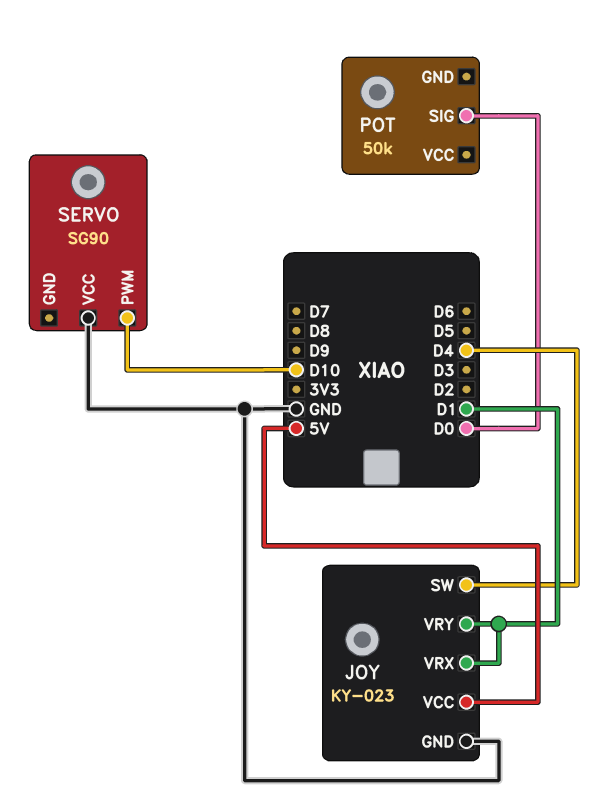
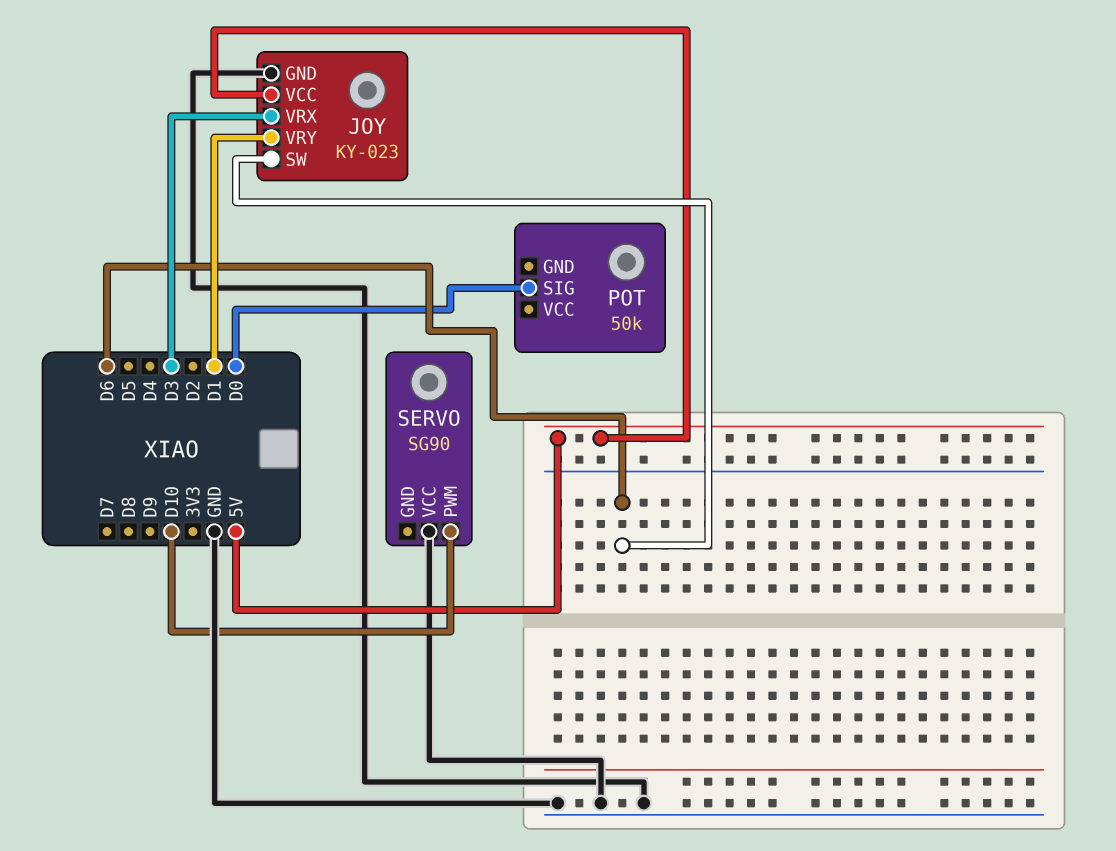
JOY pin SW: D4 -> D6
JOY pin VRX: D1 -> D3

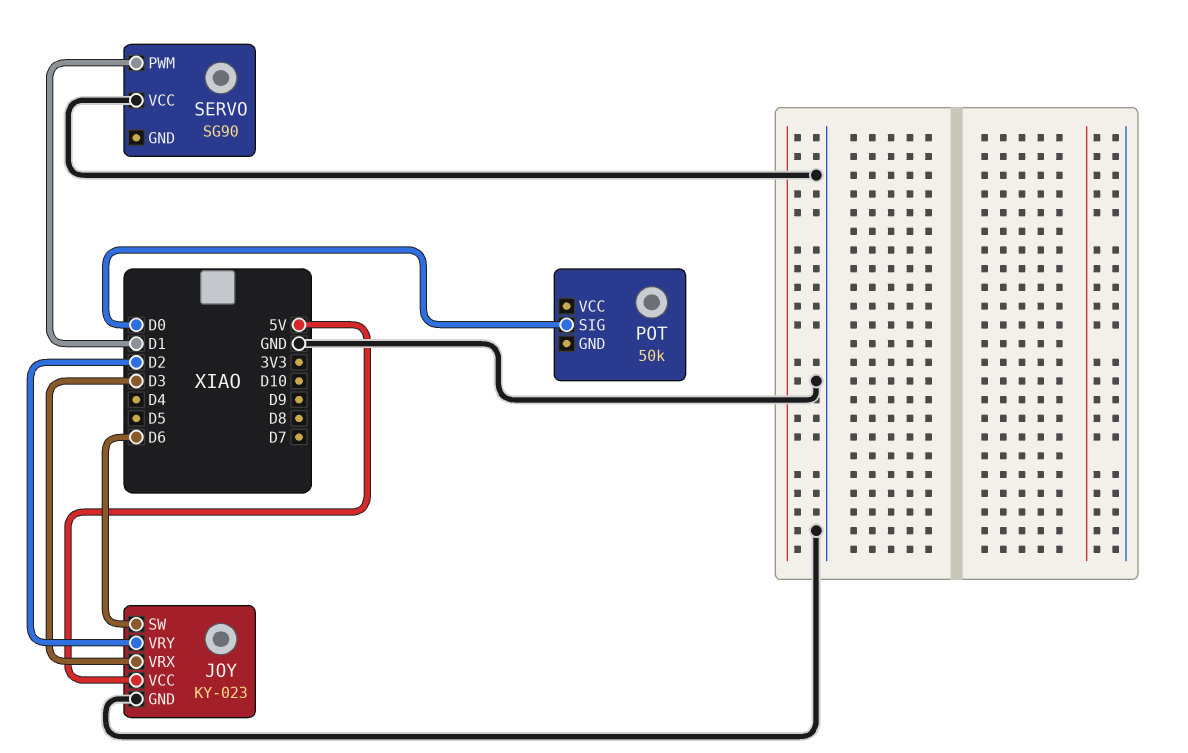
JOY pin VRY: D1 -> D2
SERVO pin PWM: D10 -> D1

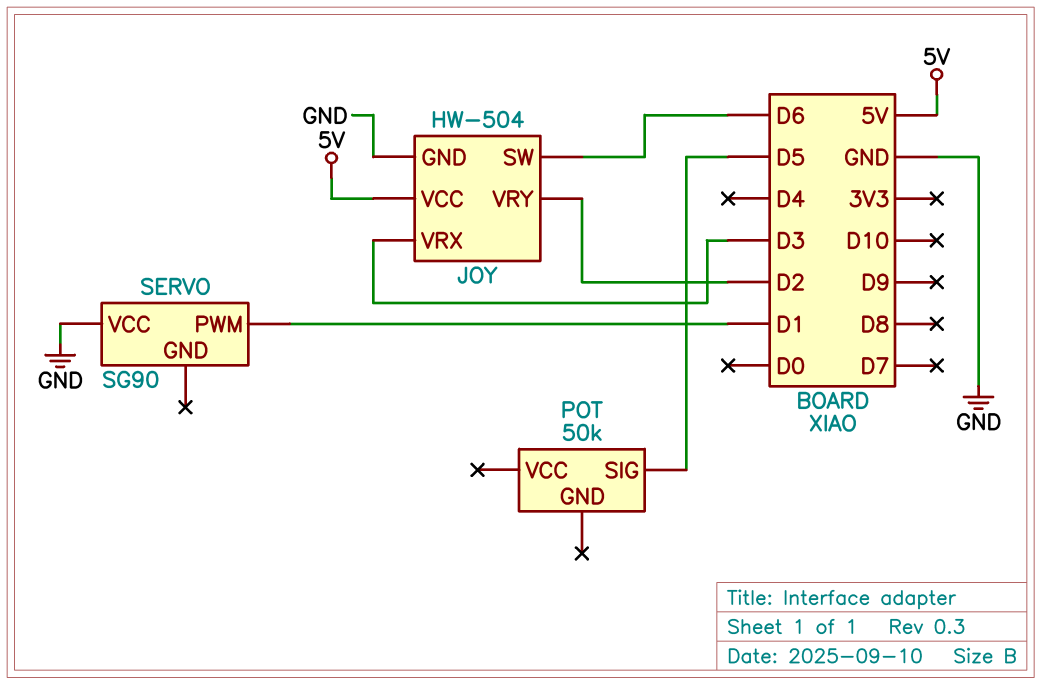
JOY: KY-023 -> HW-504
POT pin SIG: D0 -> D5

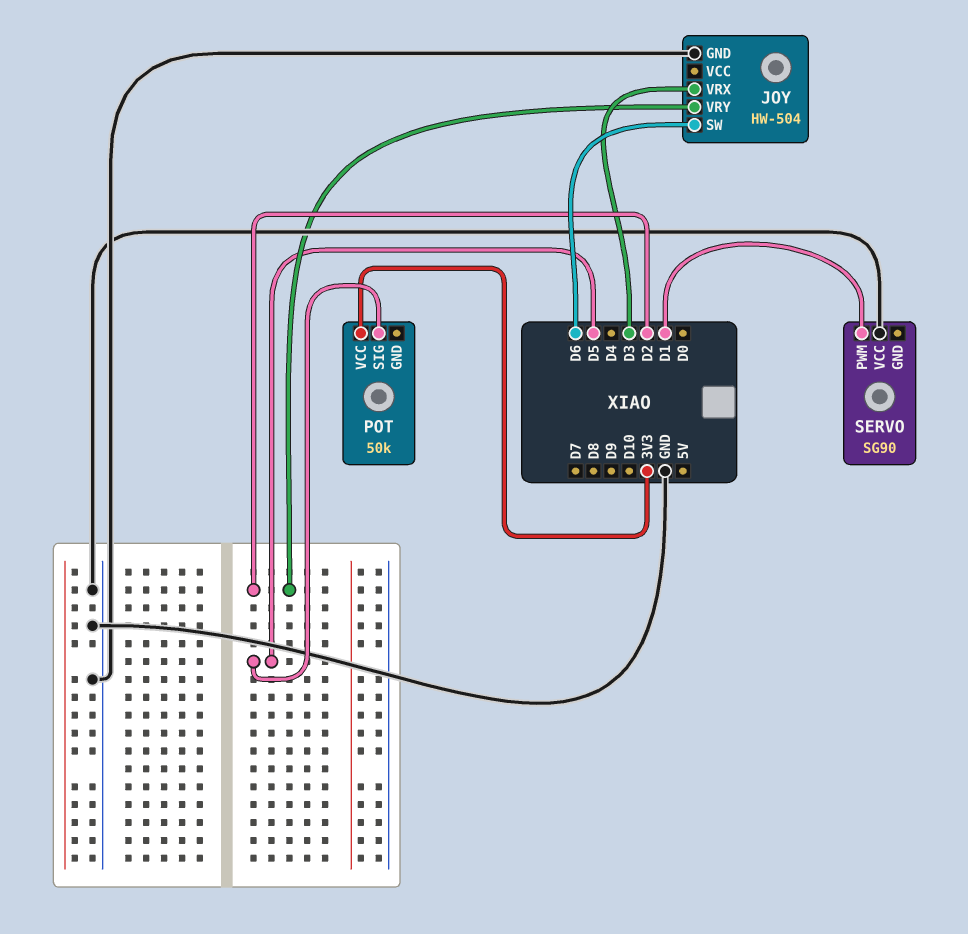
JOY pin VCC: 5V -> none
POT pin VCC: none -> 3V3

